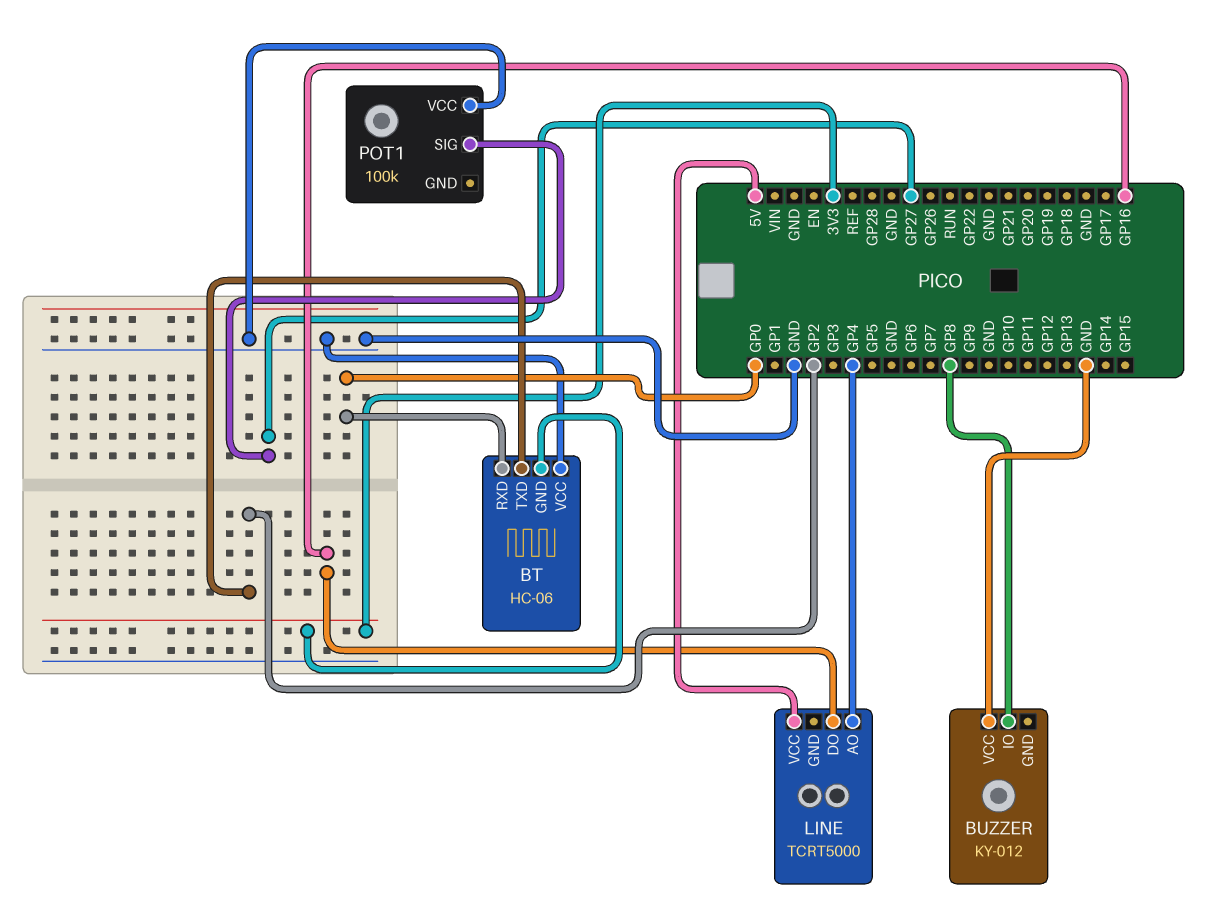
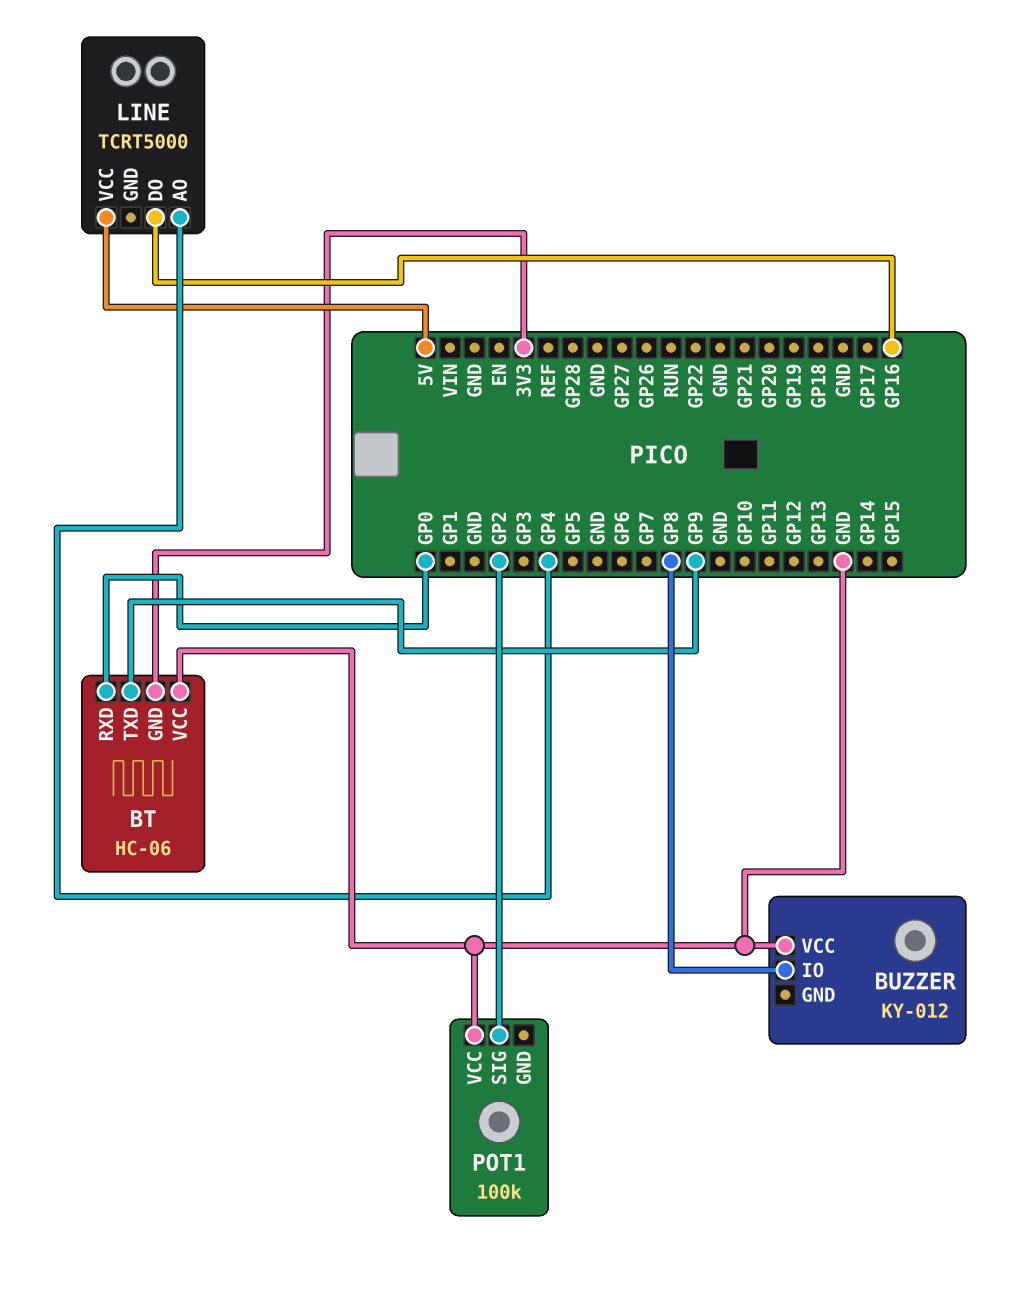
BT pin TXD: GP2 -> GP9
POT1 pin SIG: GP27 -> GP2

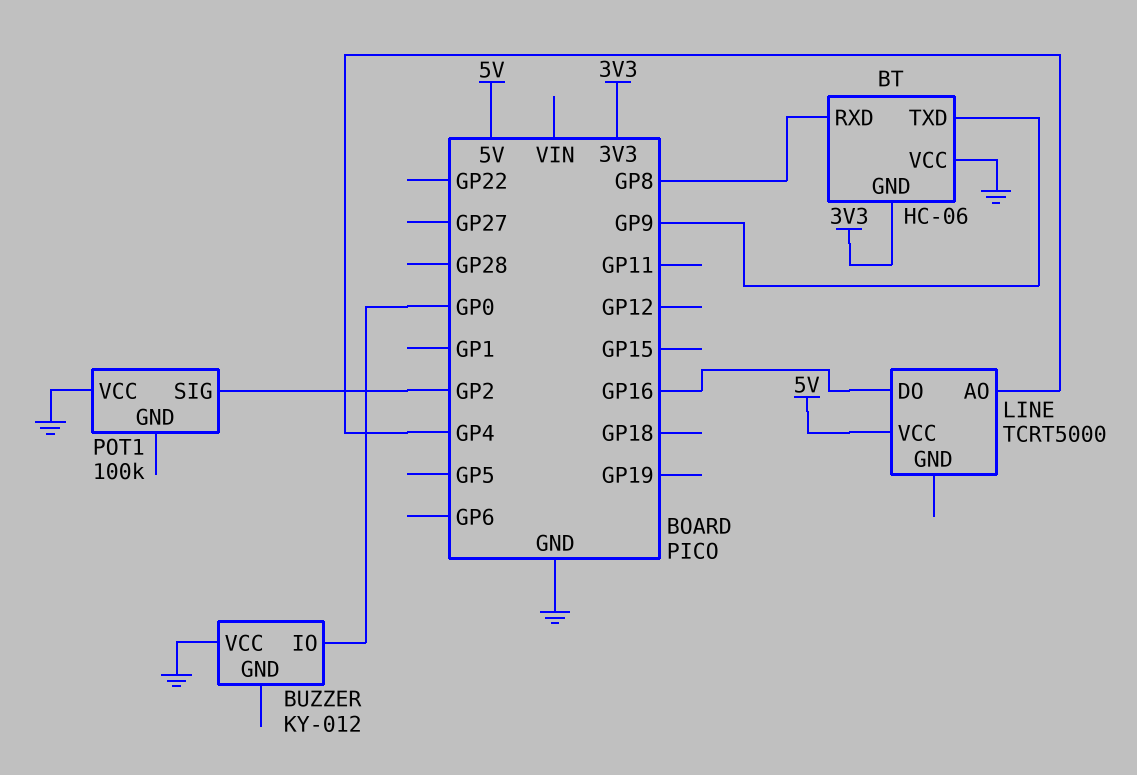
BT pin RXD: GP0 -> GP8
BUZZER pin IO: GP8 -> GP0

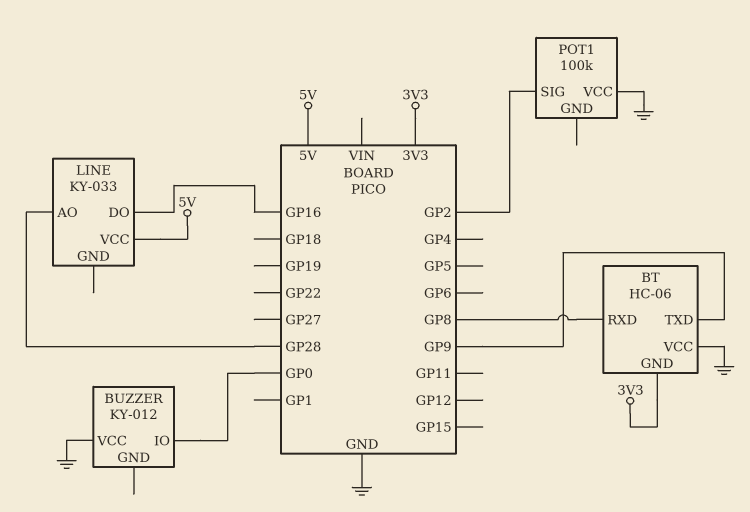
LINE: TCRT5000 -> KY-033
LINE pin AO: GP4 -> GP28

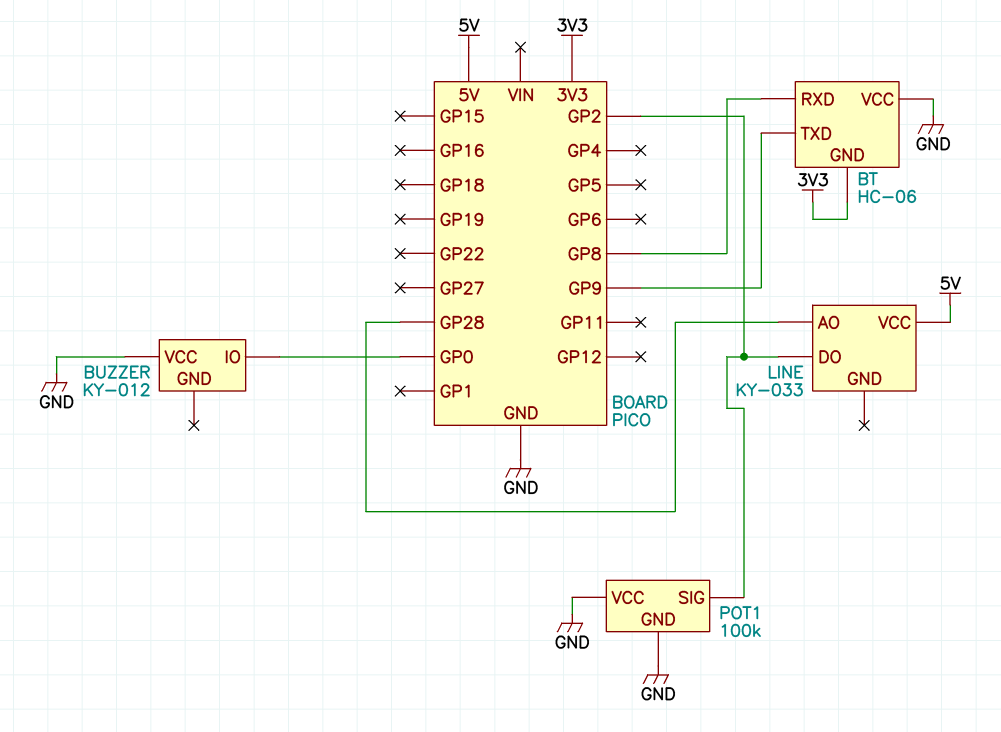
LINE pin DO: GP16 -> GP2
POT1 pin GND: none -> GND

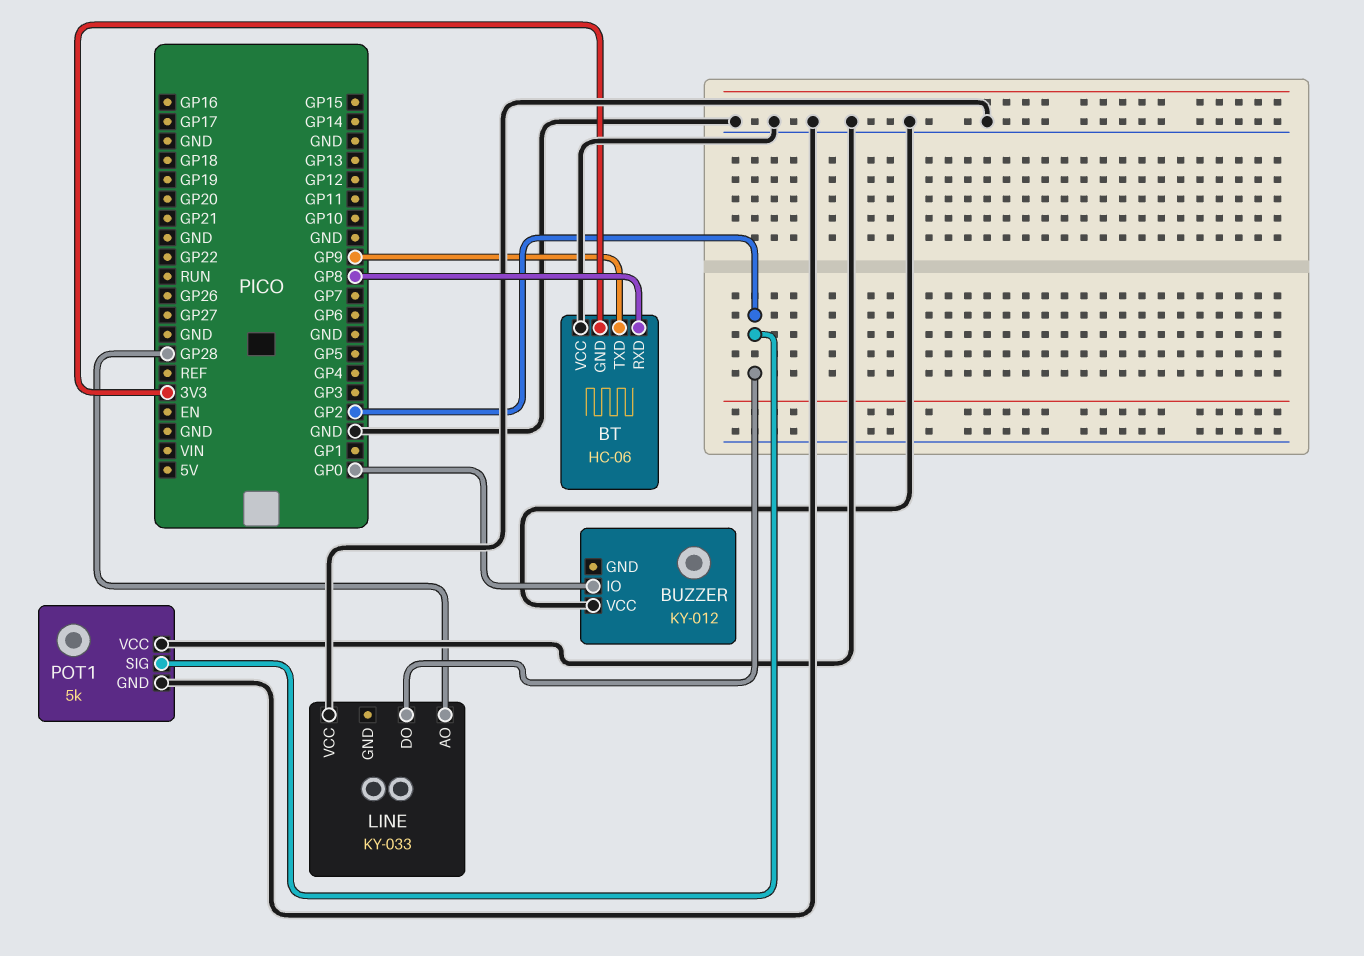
LINE pin VCC: 5V -> GND
POT1: 100k -> 5k

